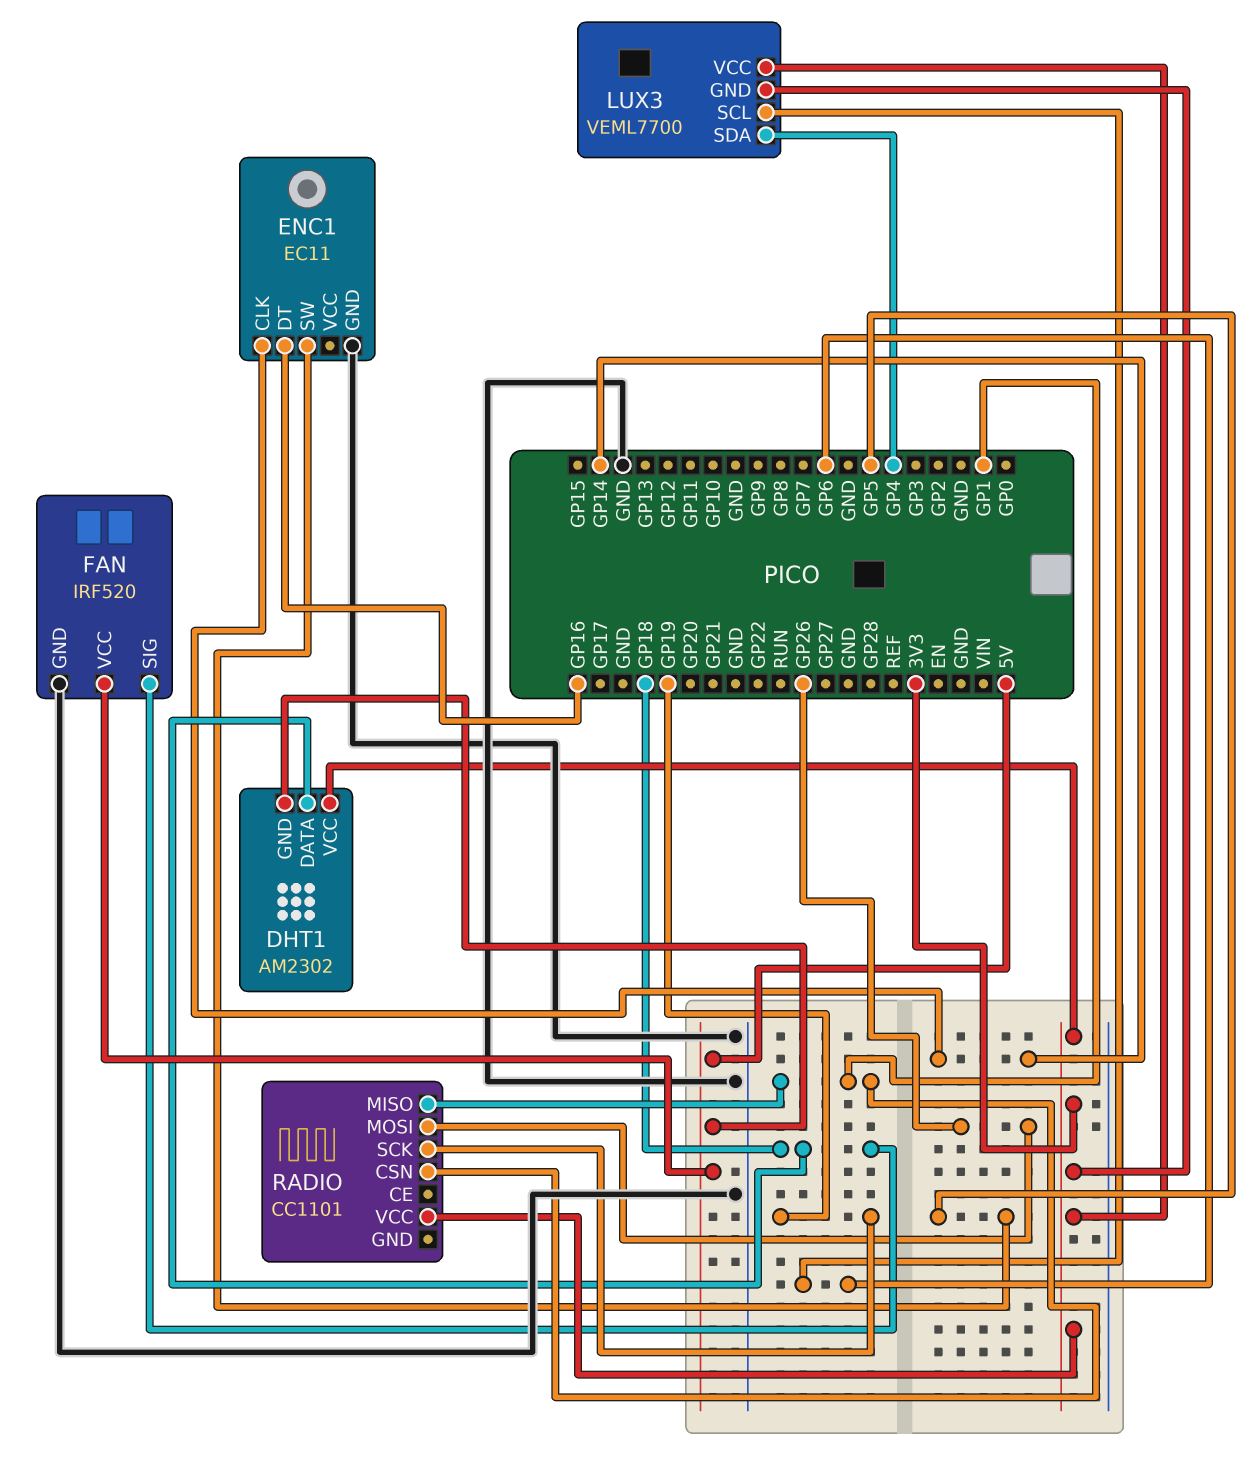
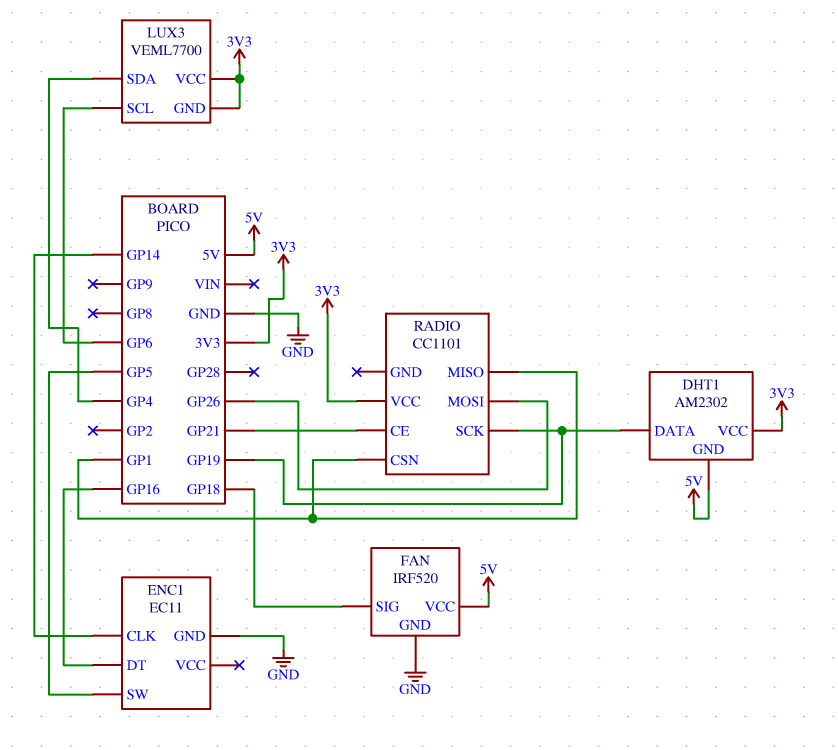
DHT1 pin DATA: GP18 -> GP19
RADIO pin CE: none -> GP21

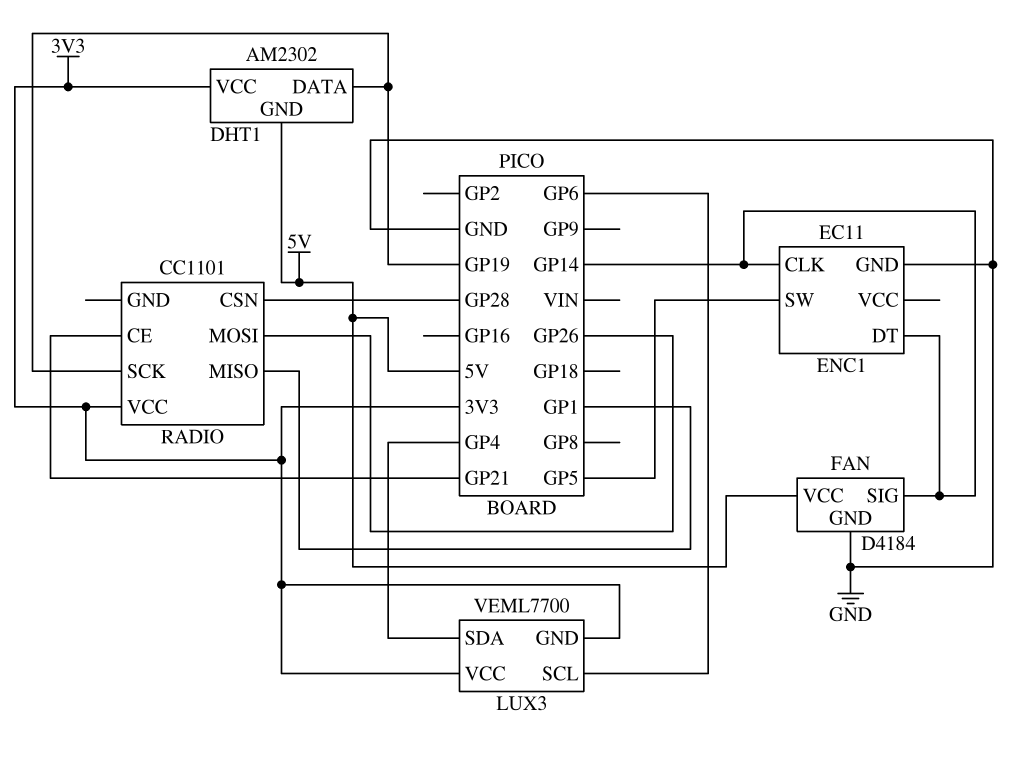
ENC1 pin DT: GP16 -> GP14
FAN: IRF520 -> D4184
FAN pin SIG: GP18 -> GP14
RADIO pin CSN: GP1 -> GP28

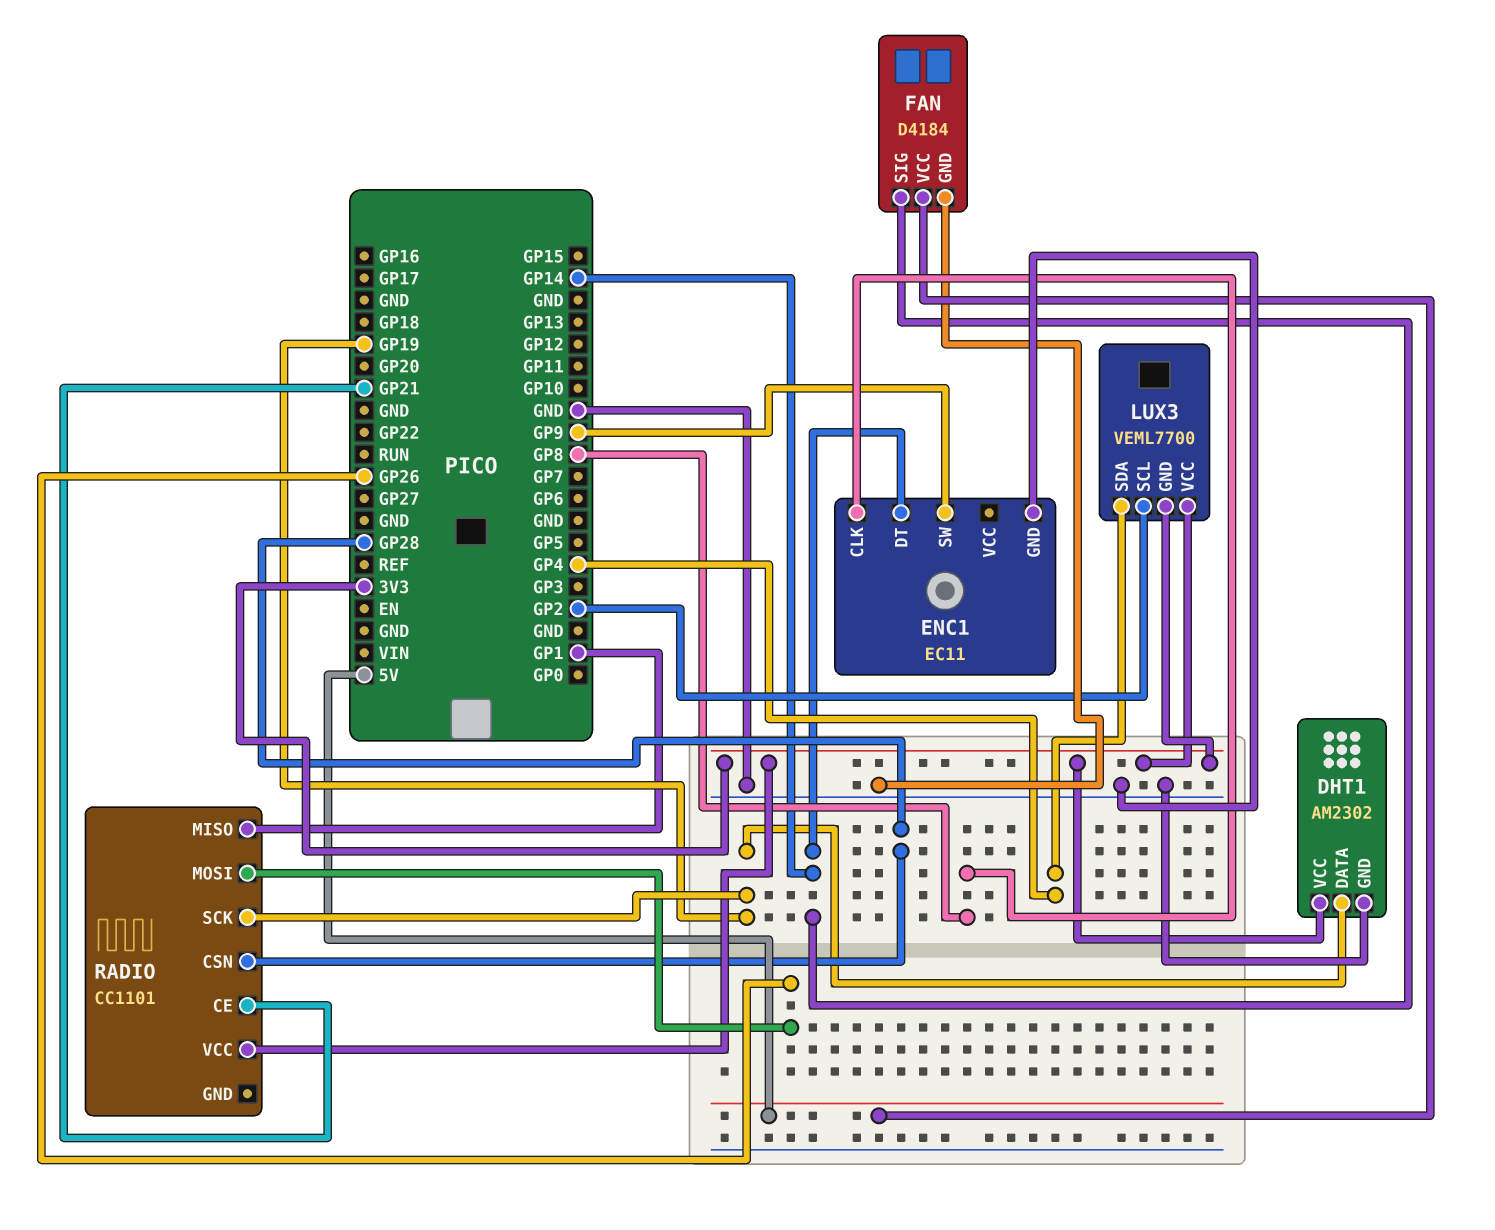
DHT1 pin GND: 5V -> GND
ENC1 pin CLK: GP14 -> GP8
ENC1 pin SW: GP5 -> GP9
LUX3 pin SCL: GP6 -> GP2

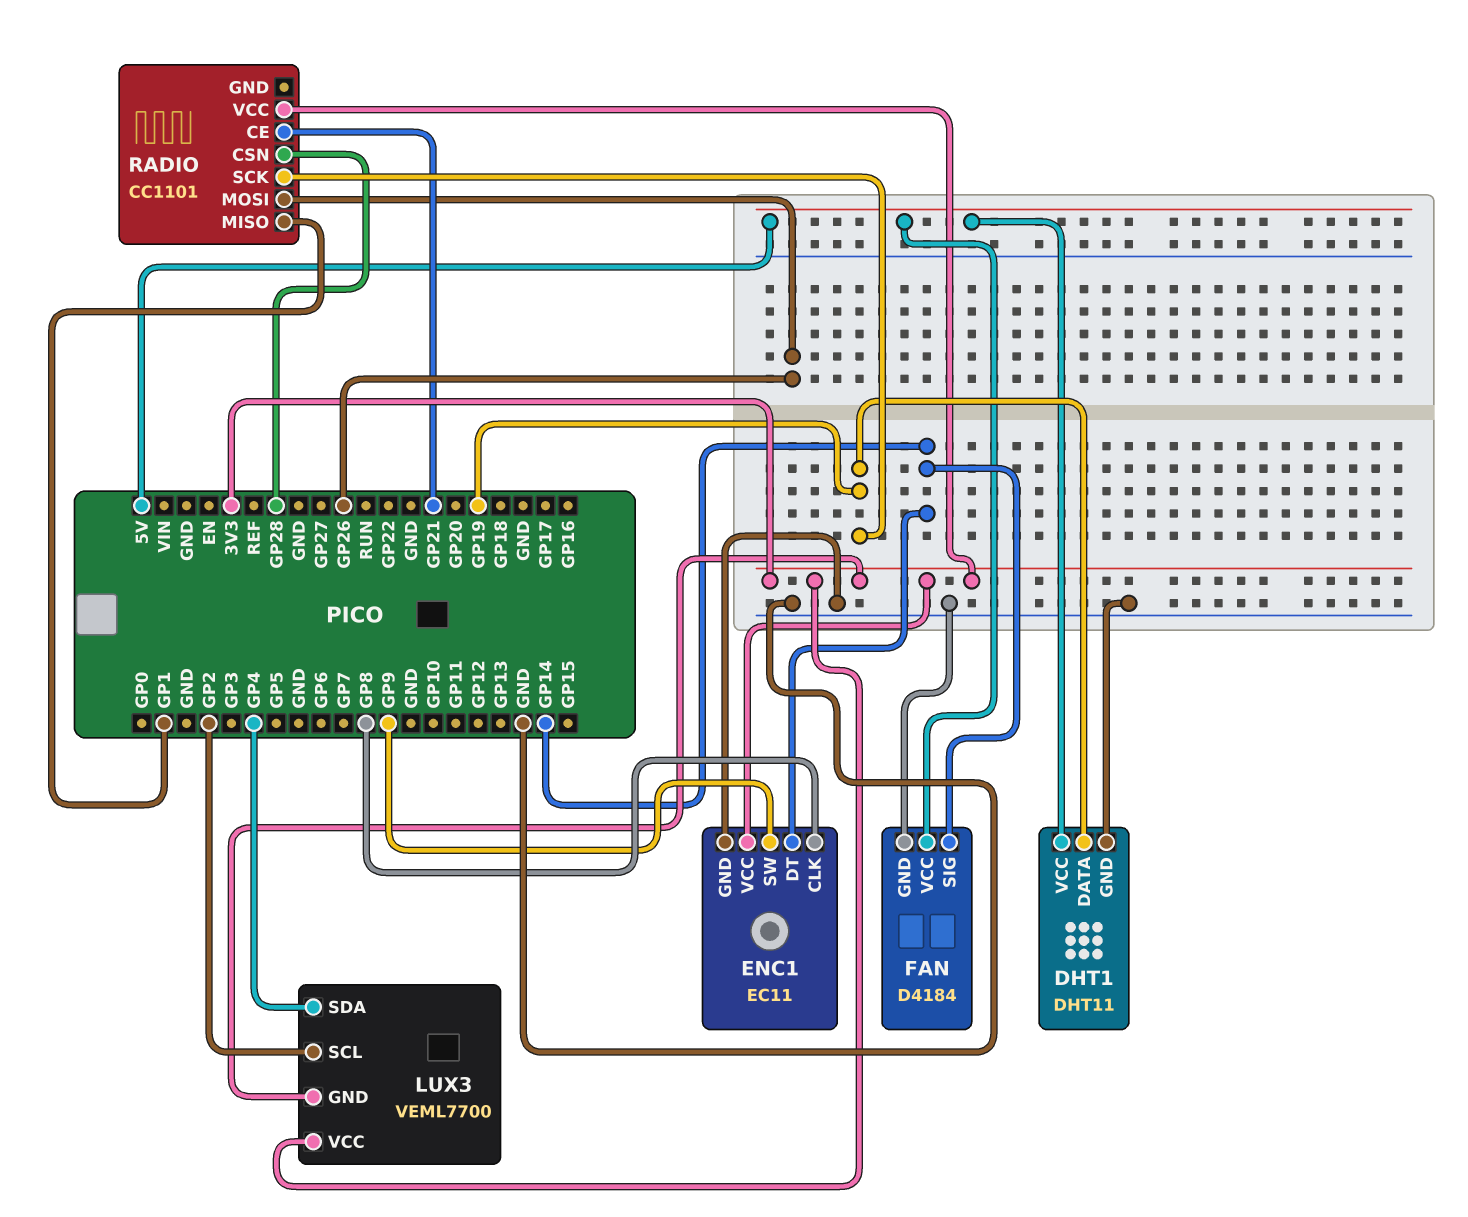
DHT1: AM2302 -> DHT11
DHT1 pin VCC: 3V3 -> 5V
ENC1 pin VCC: none -> 3V3

